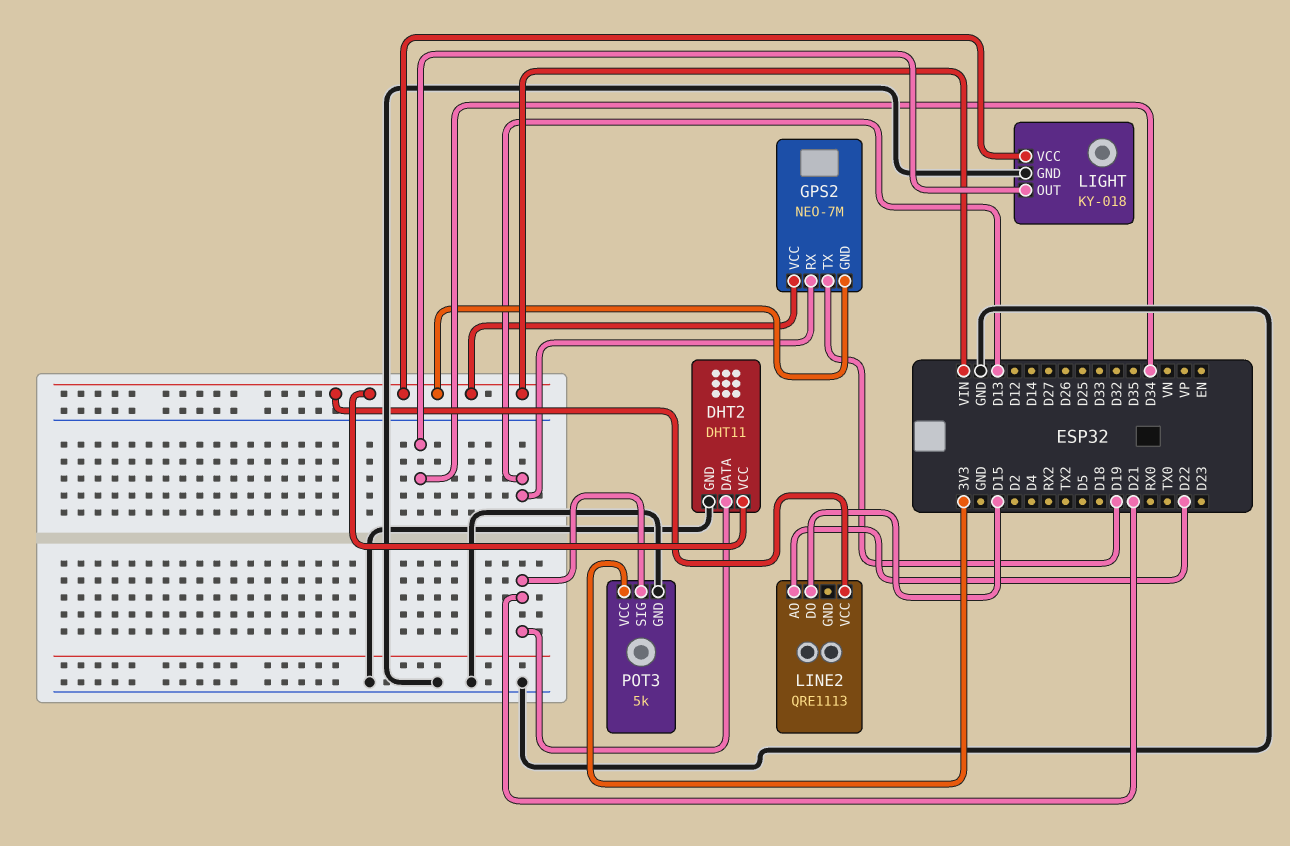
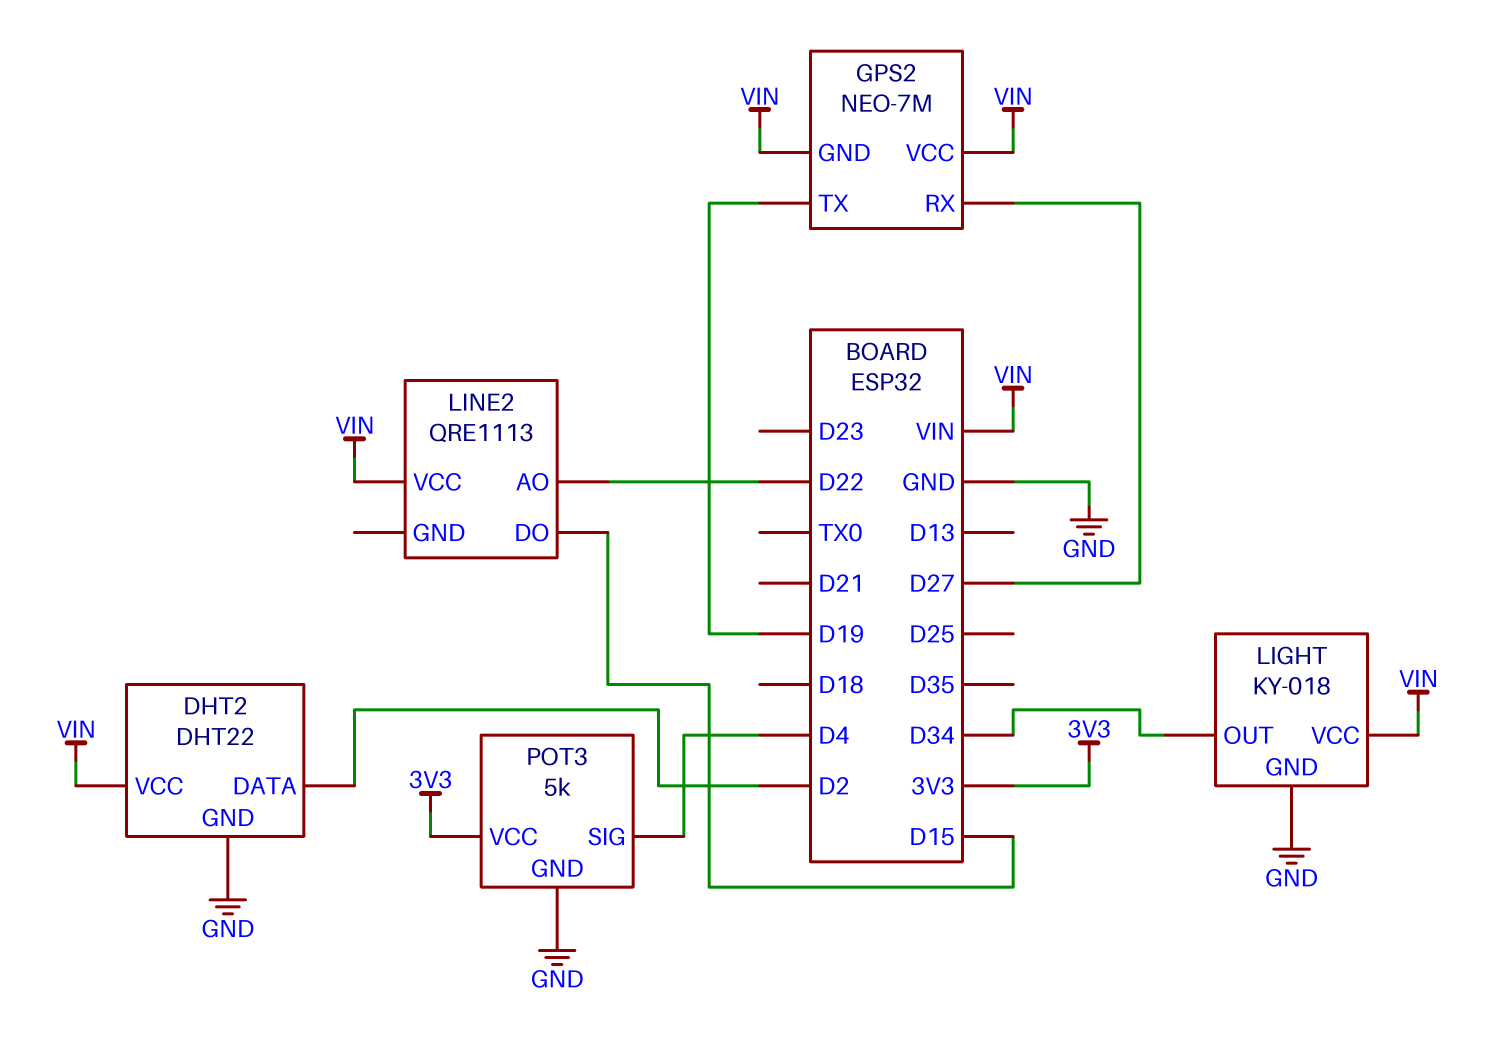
DHT2: DHT11 -> DHT22
DHT2 pin DATA: D21 -> D2
GPS2 pin RX: D13 -> D27
POT3 pin SIG: D21 -> D4

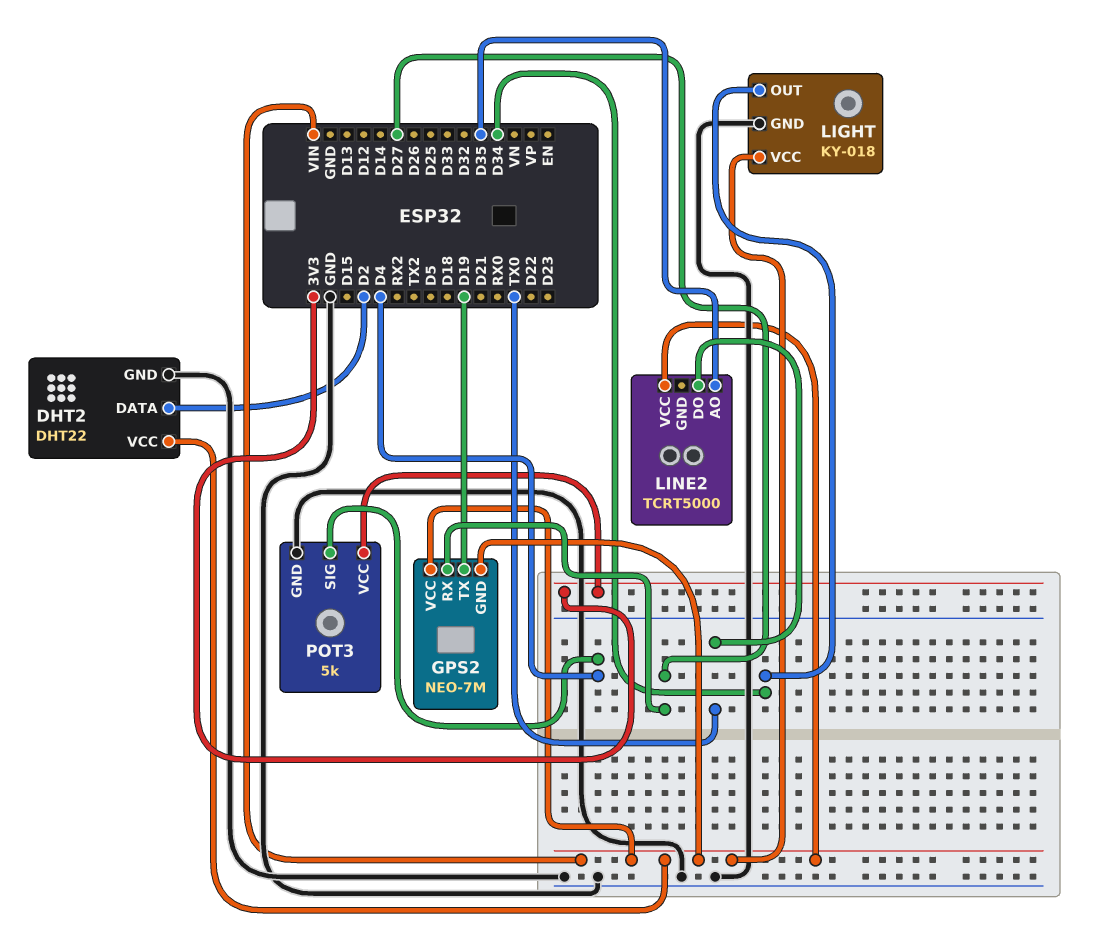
LINE2: QRE1113 -> TCRT5000
LINE2 pin AO: D22 -> D35
LINE2 pin DO: D15 -> TX0

